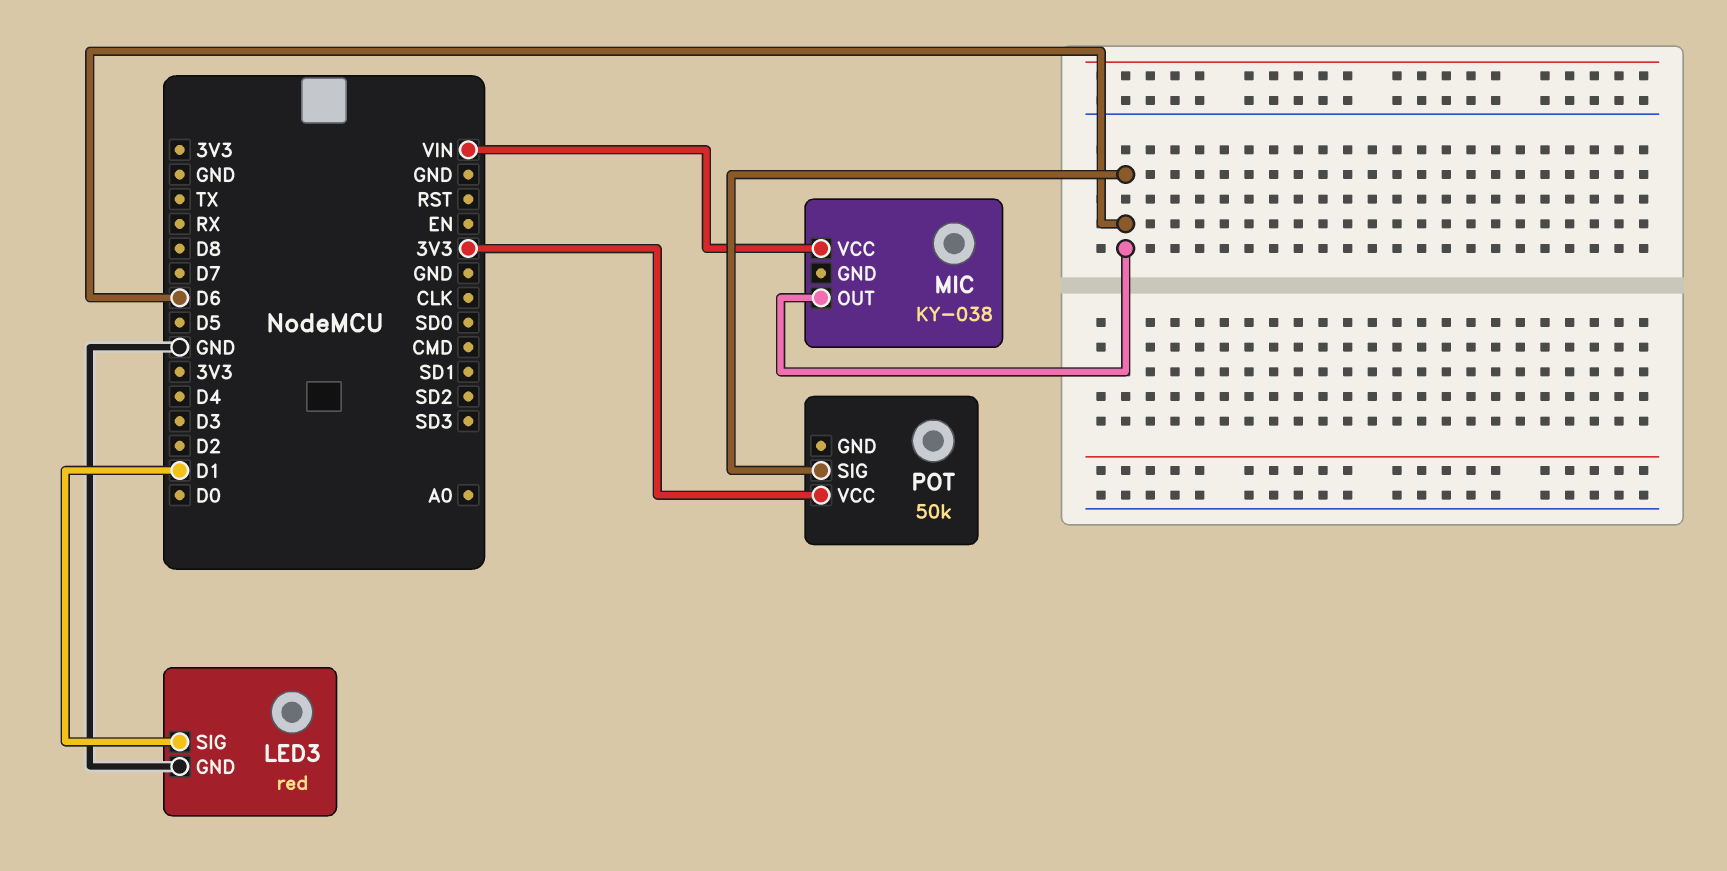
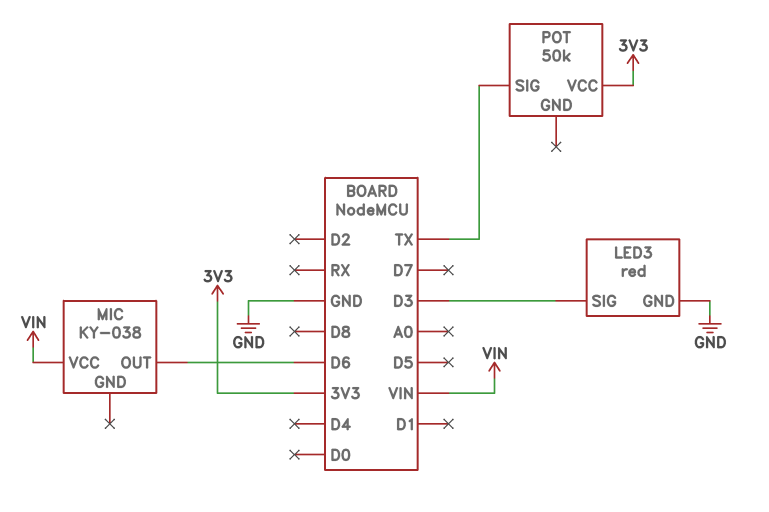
LED3 pin SIG: D1 -> D3
POT pin SIG: D6 -> TX

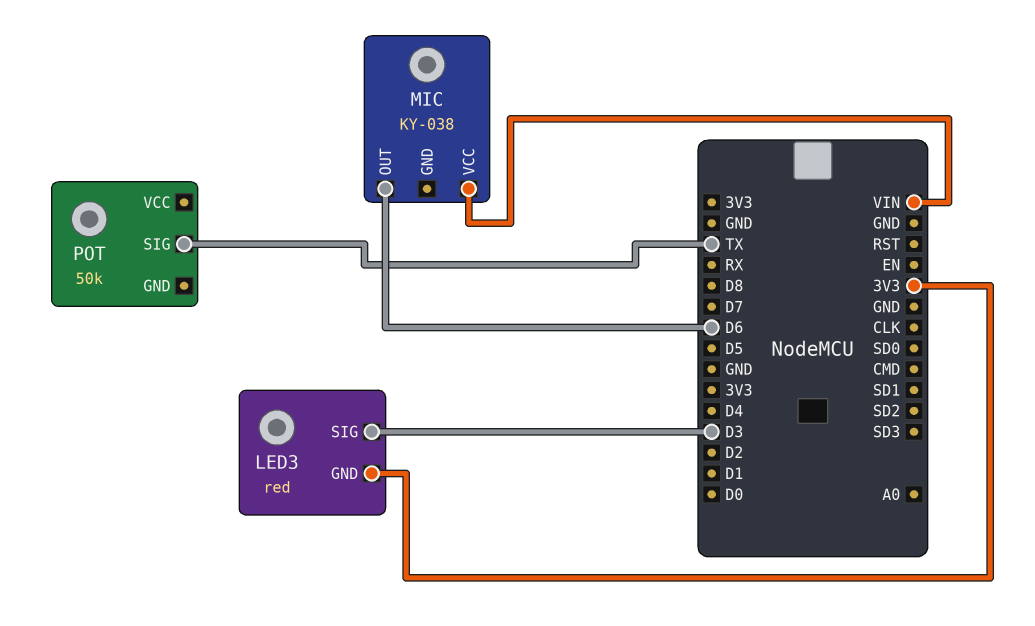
LED3 pin GND: GND -> 3V3
POT pin VCC: 3V3 -> none

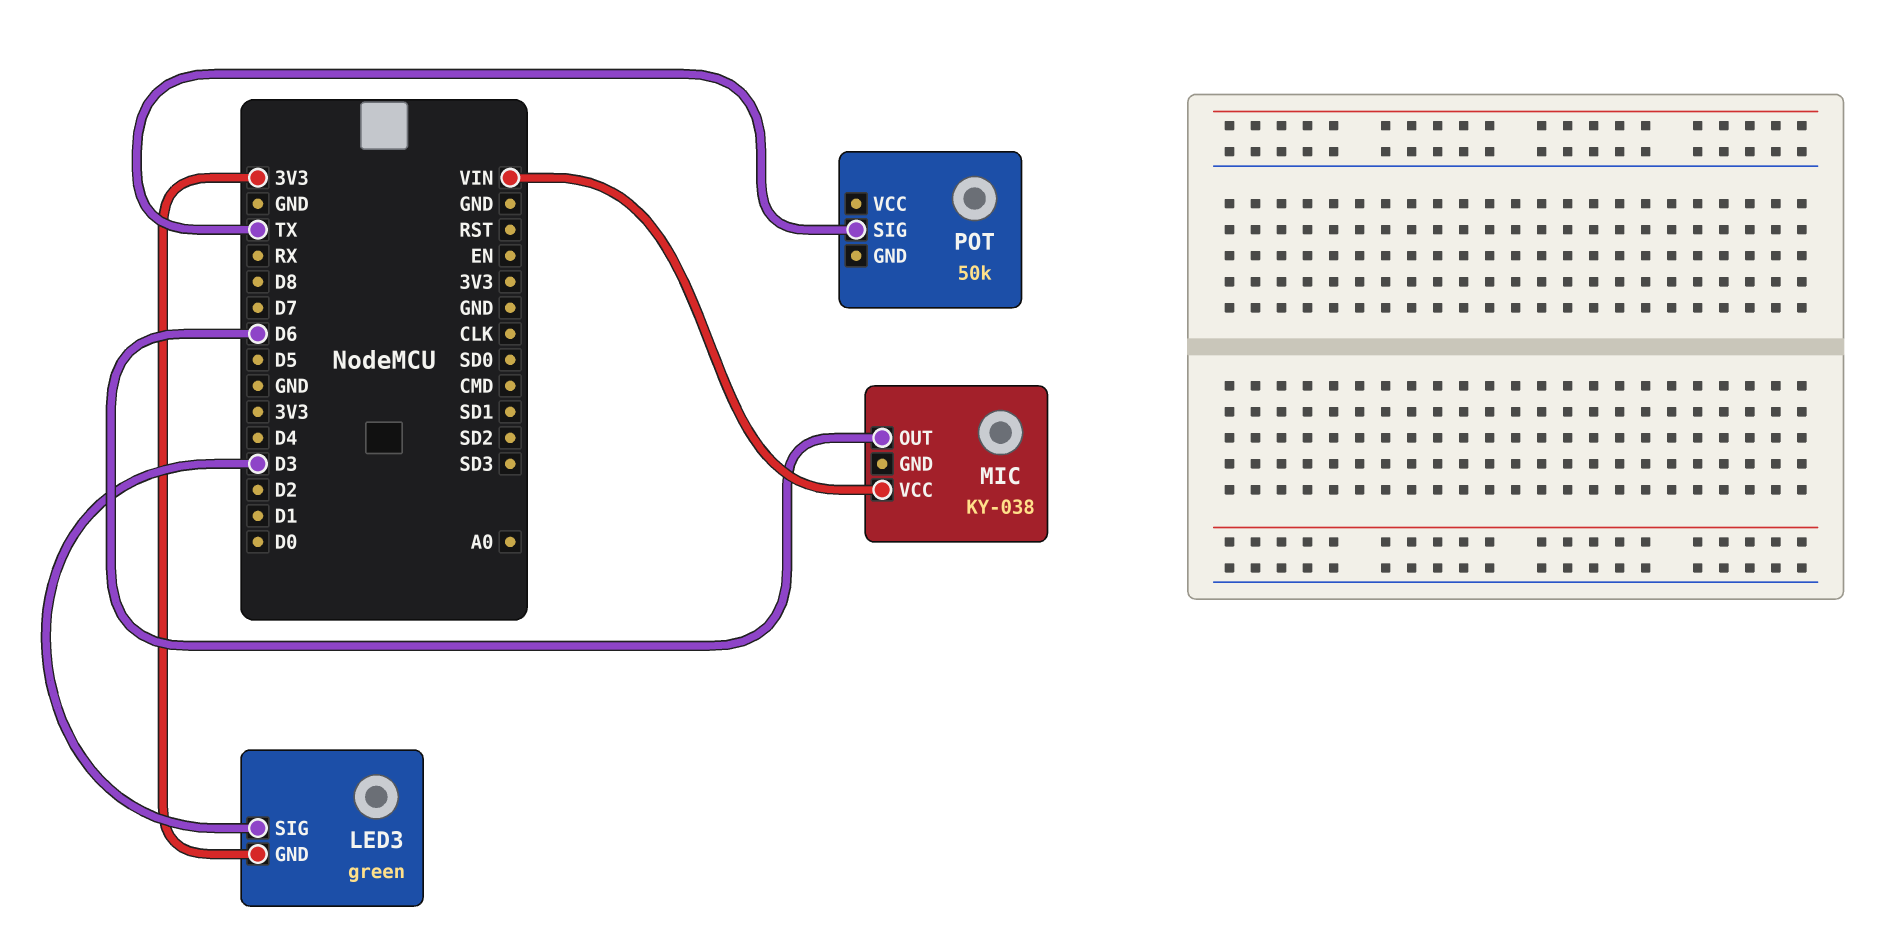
LED3: red -> green

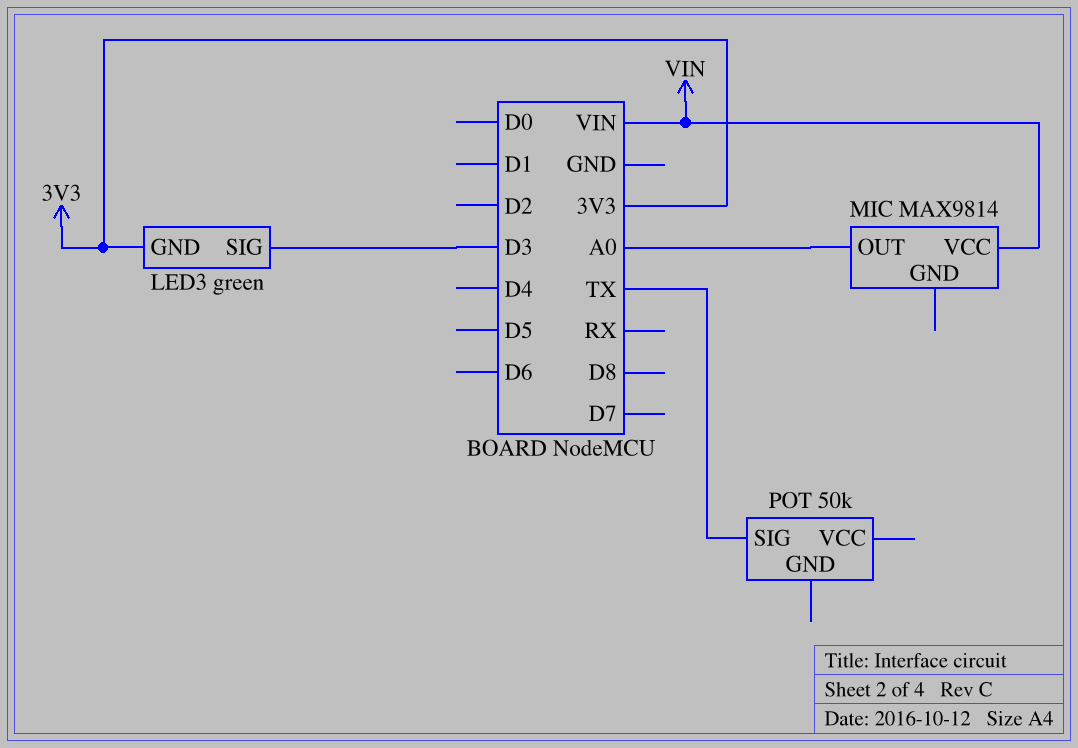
MIC: KY-038 -> MAX9814
MIC pin OUT: D6 -> A0

